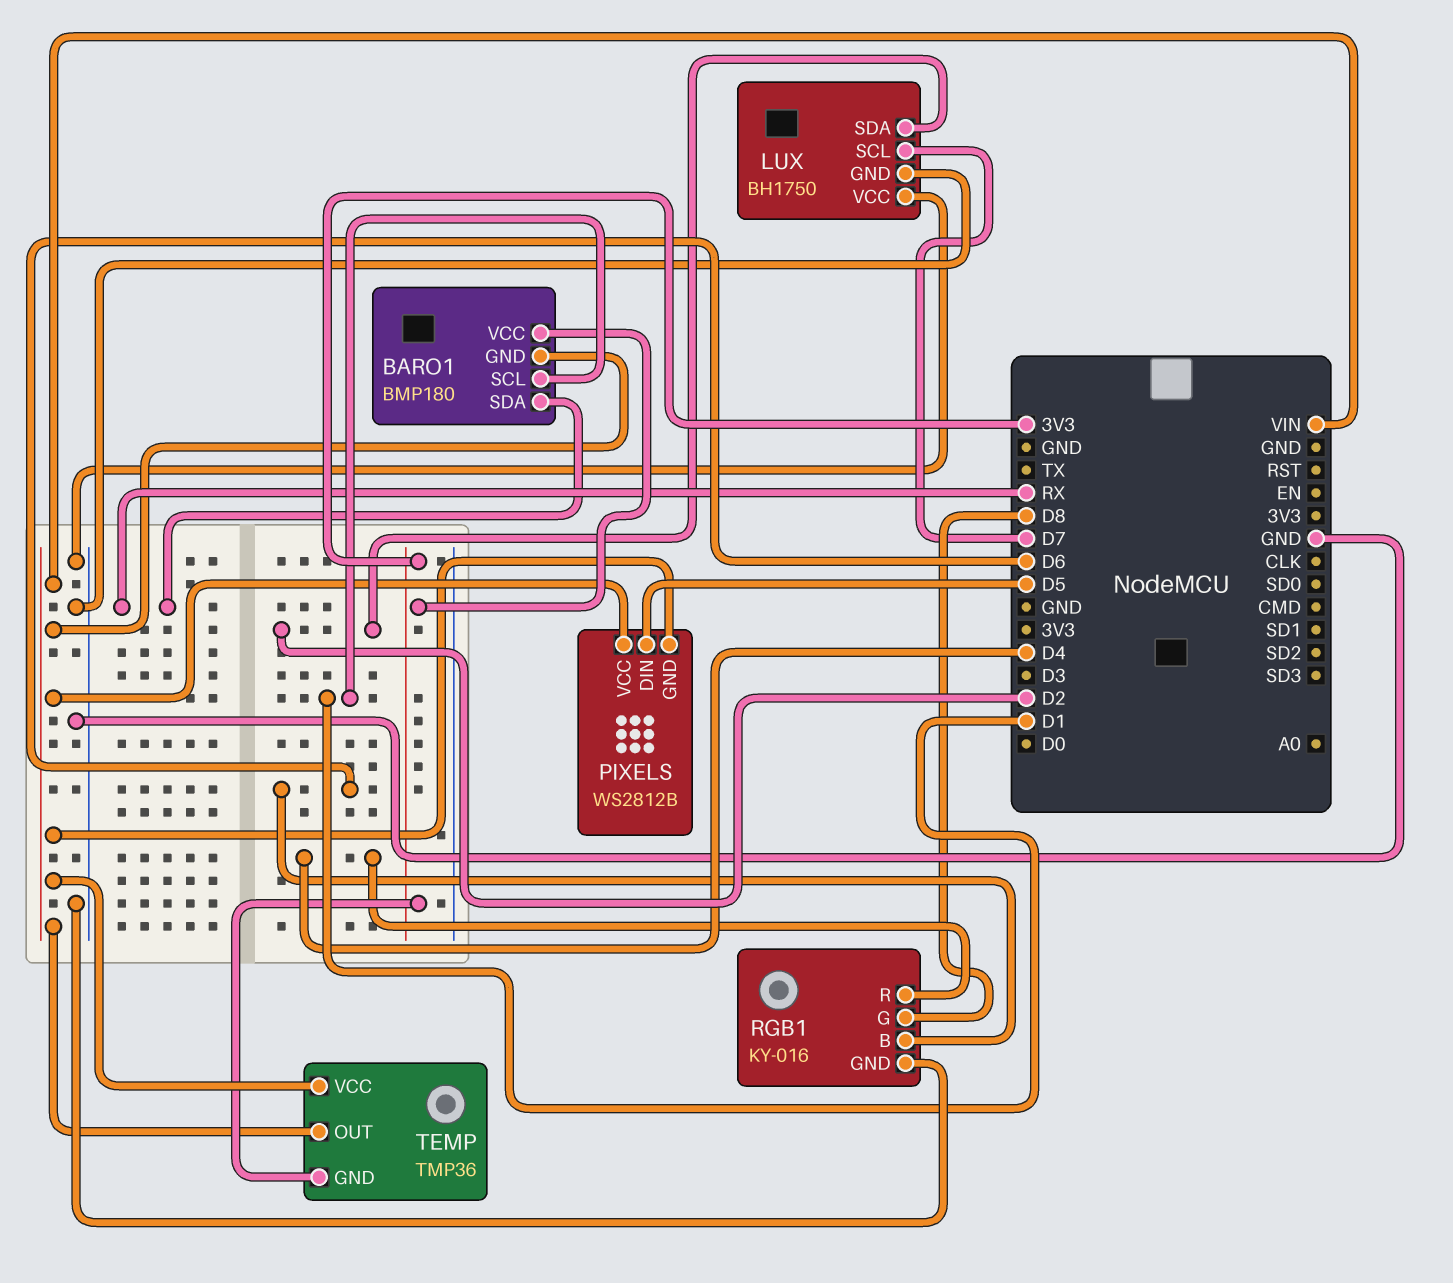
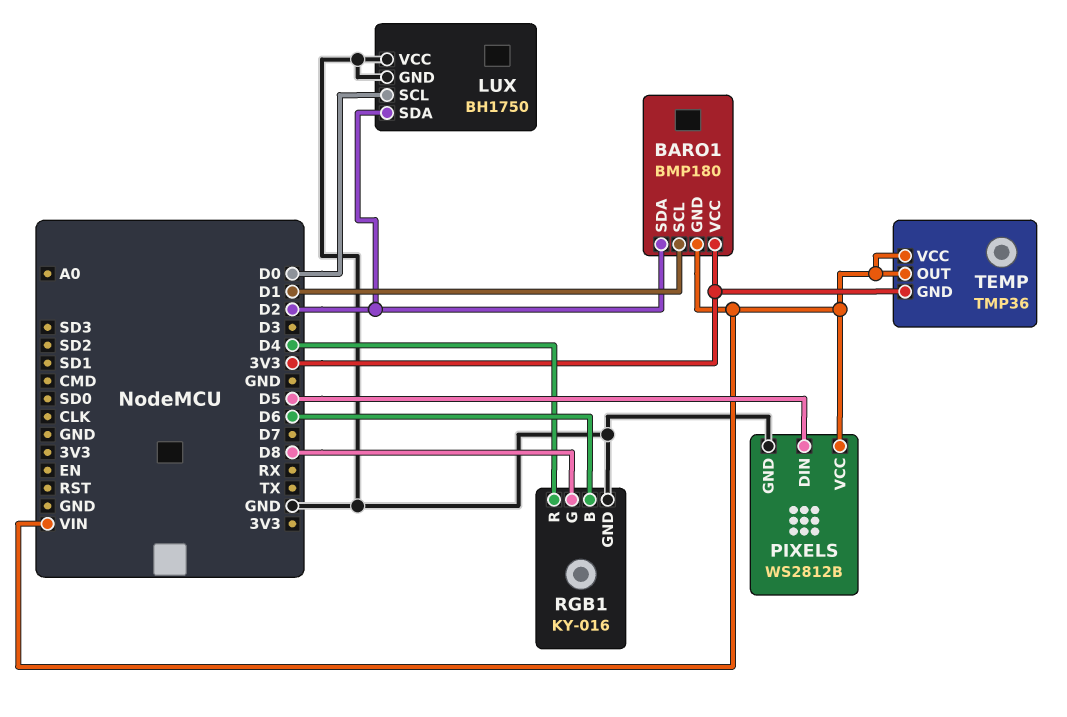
BARO1 pin SDA: RX -> D2
LUX pin SCL: D7 -> D0
PIXELS pin GND: VIN -> GND

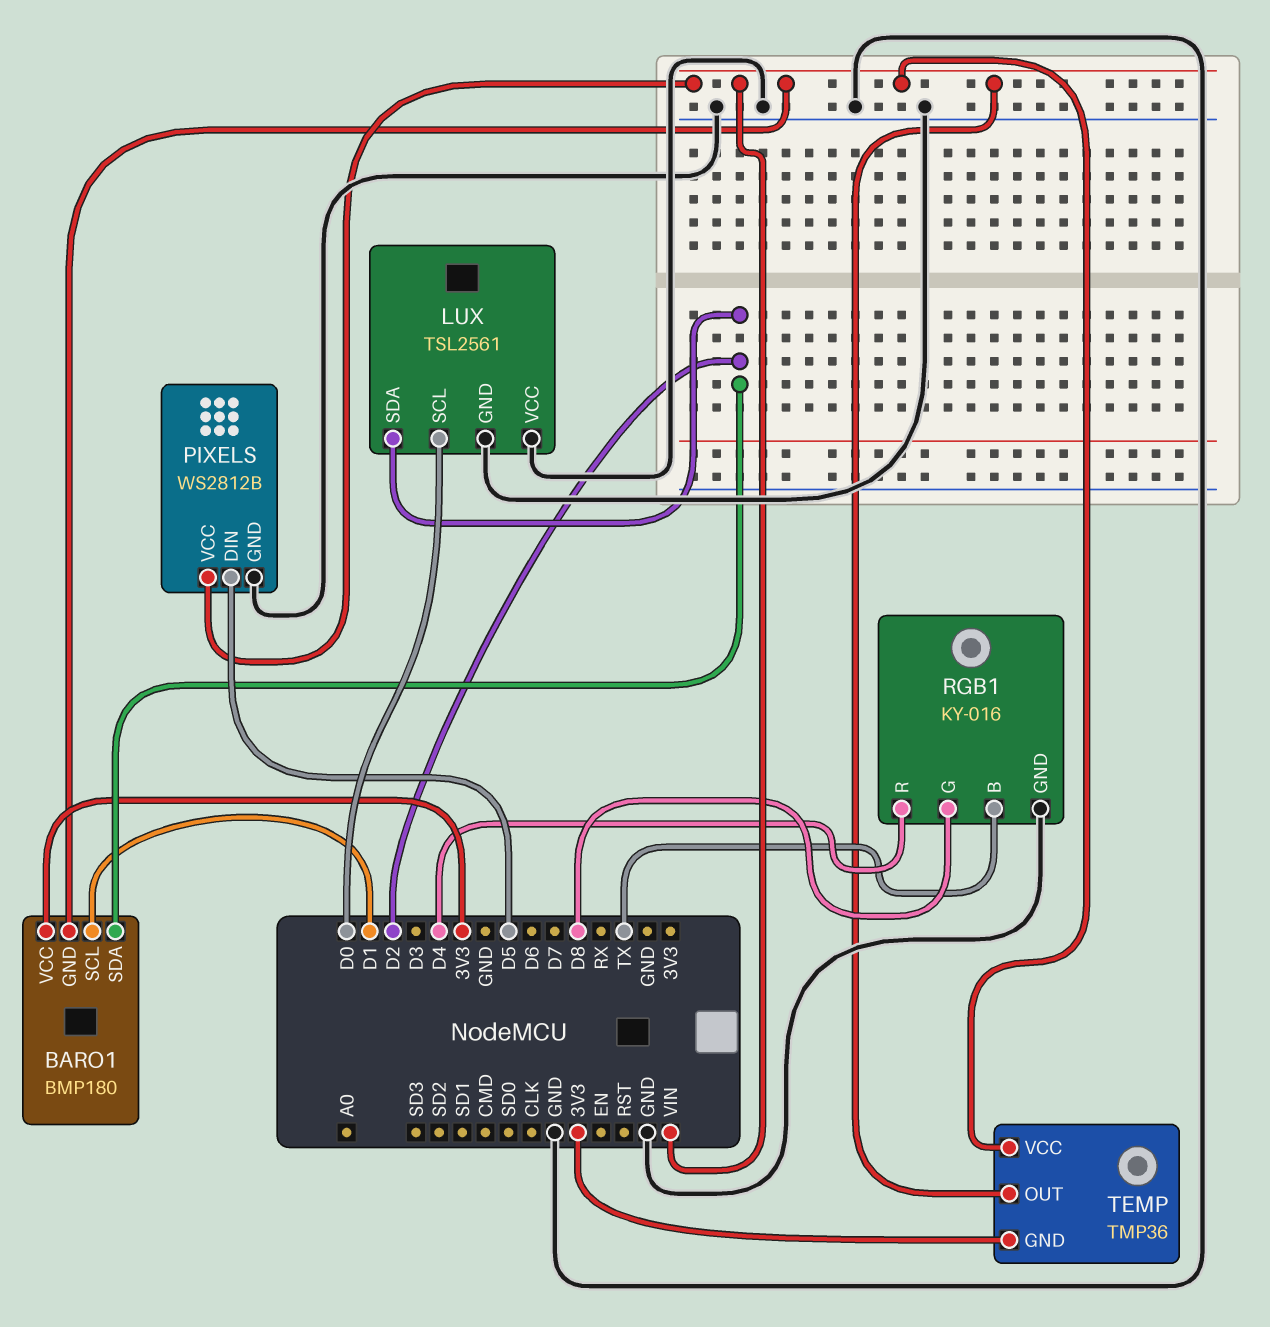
LUX: BH1750 -> TSL2561
RGB1 pin B: D6 -> TX

